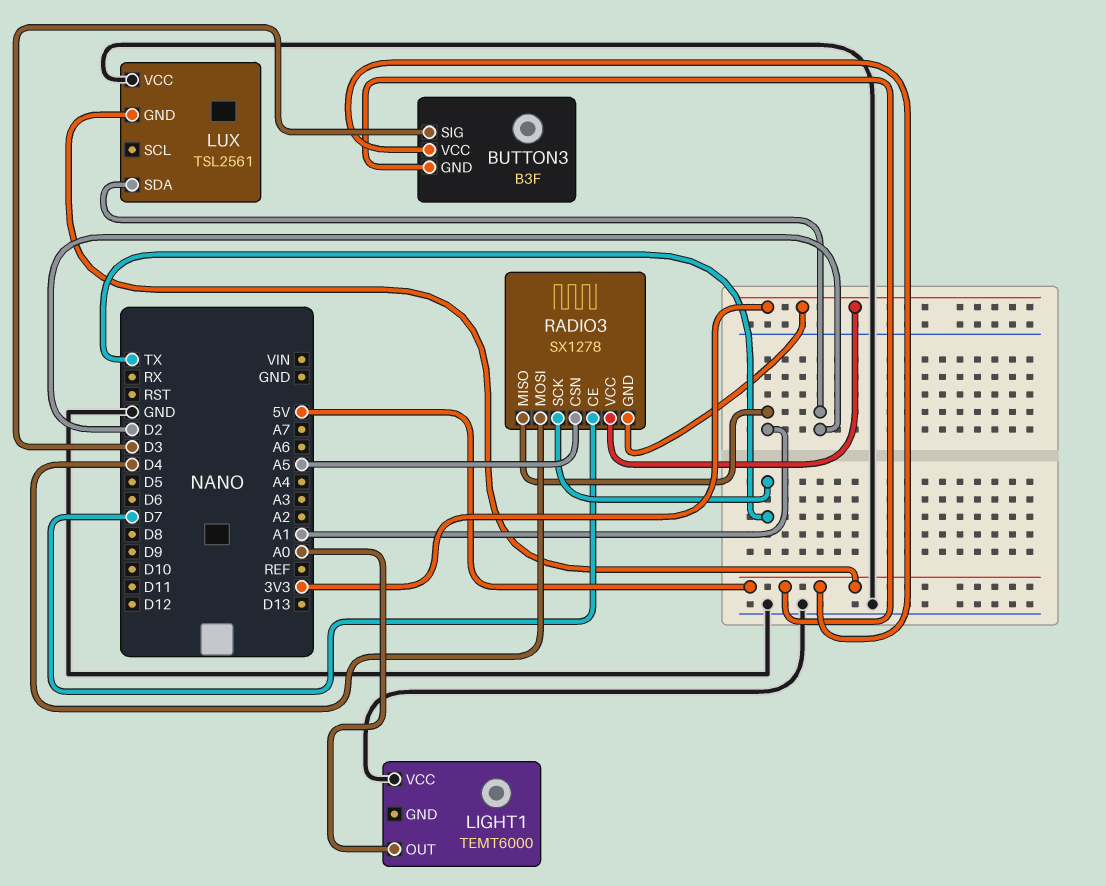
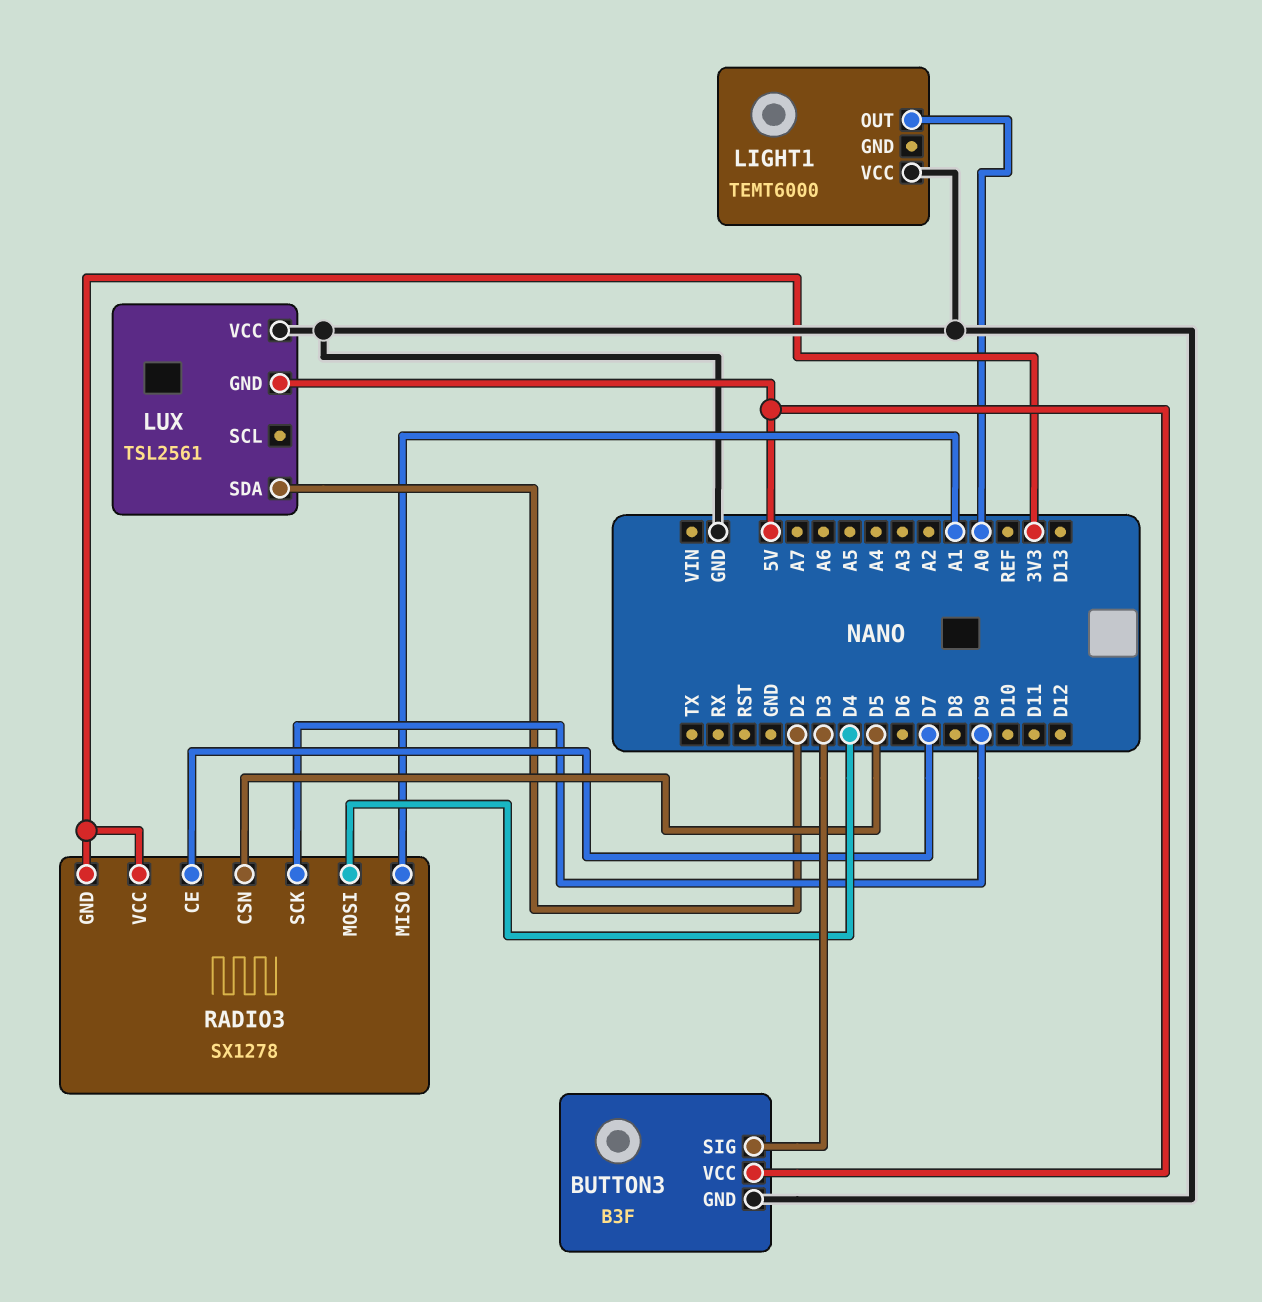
BUTTON3 pin GND: 5V -> GND
RADIO3 pin CSN: A5 -> D5
RADIO3 pin SCK: TX -> D9

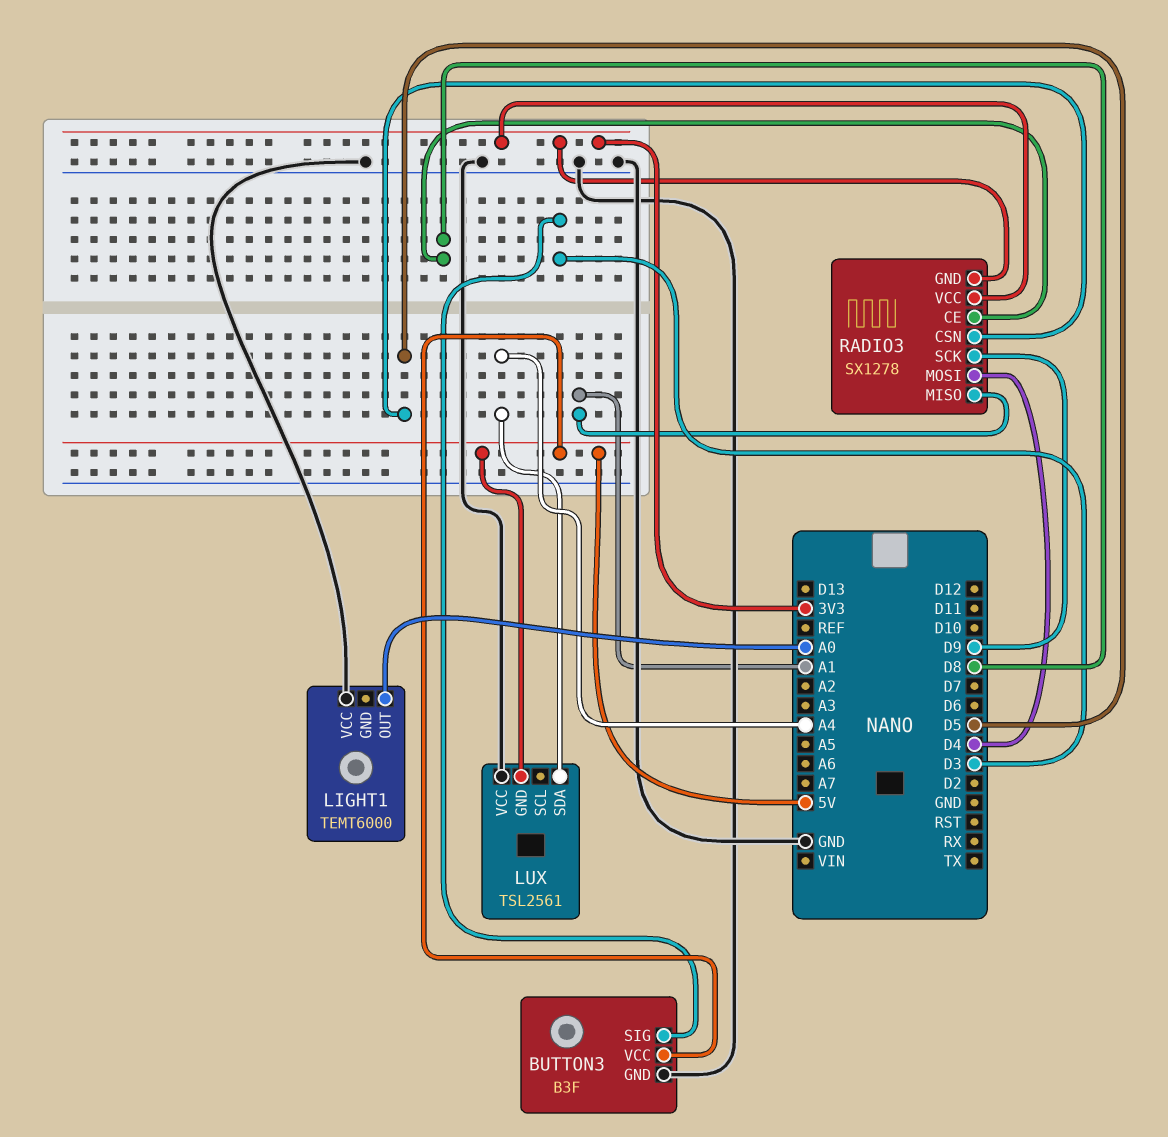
LUX pin SDA: D2 -> A4
RADIO3 pin CE: D7 -> D8

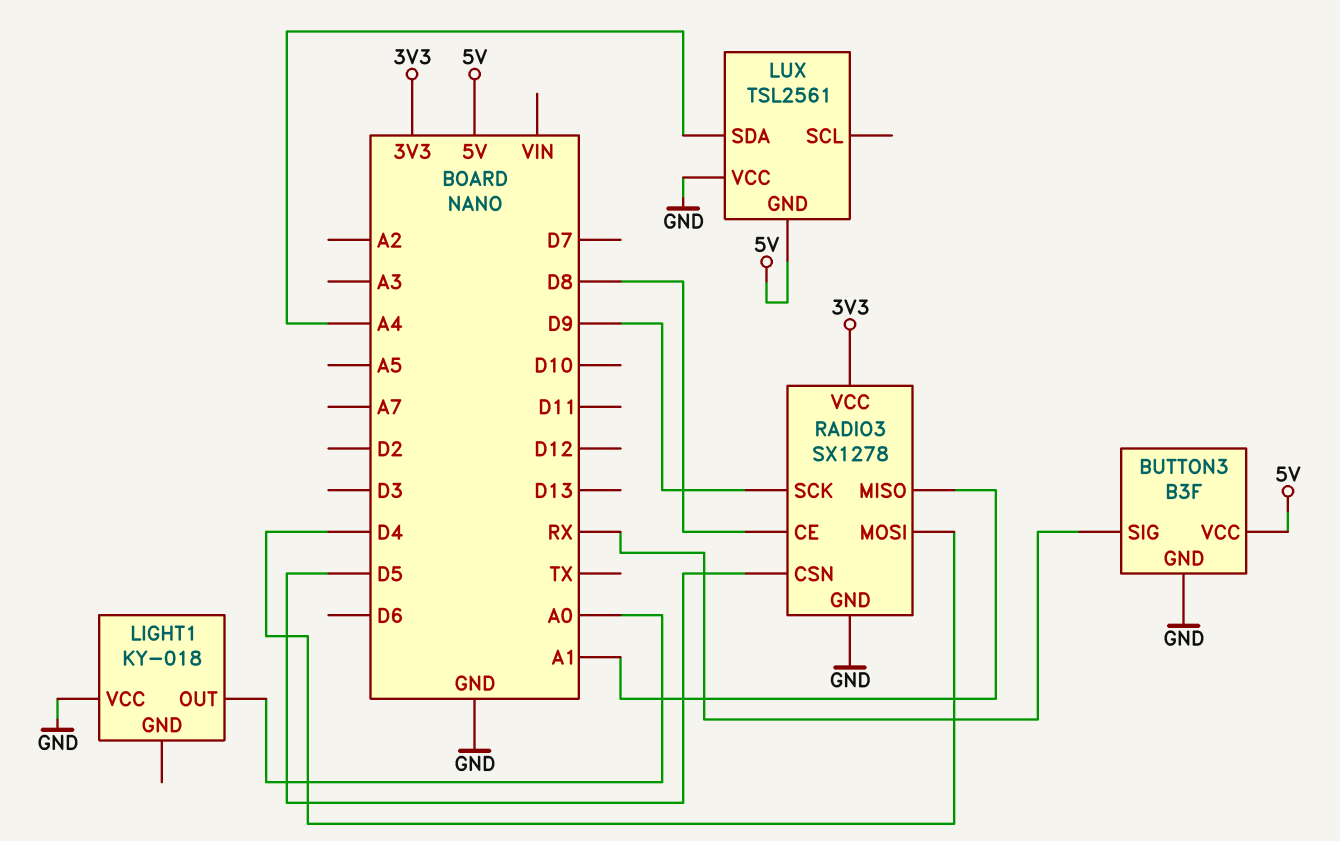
BUTTON3 pin SIG: D3 -> RX
LIGHT1: TEMT6000 -> KY-018
RADIO3 pin GND: 3V3 -> GND

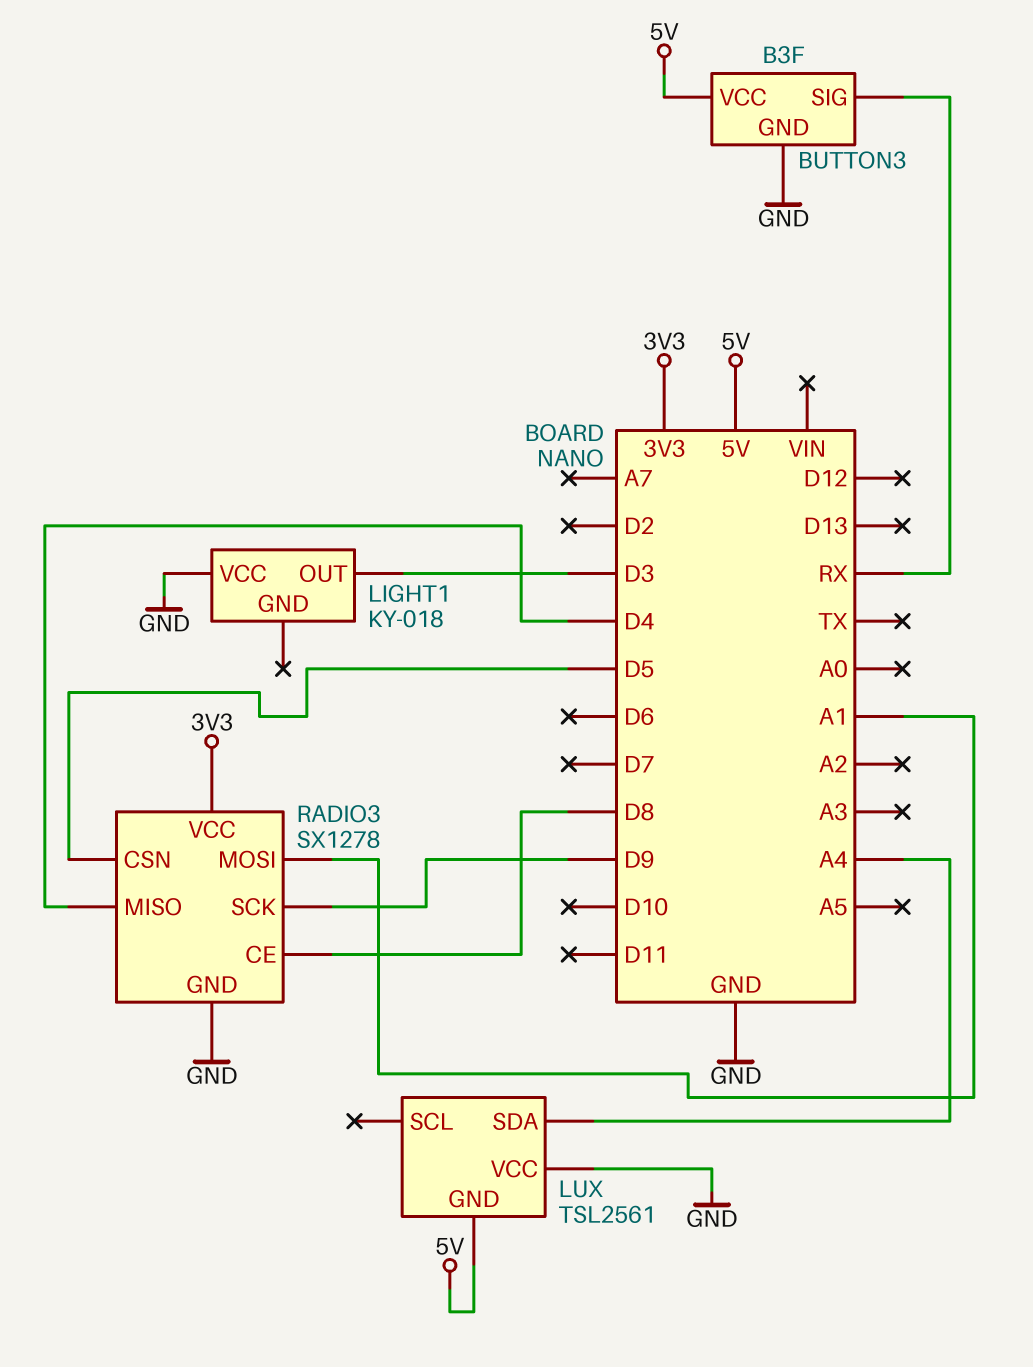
LIGHT1 pin OUT: A0 -> D3
RADIO3 pin MISO: A1 -> D4
RADIO3 pin MOSI: D4 -> A1

